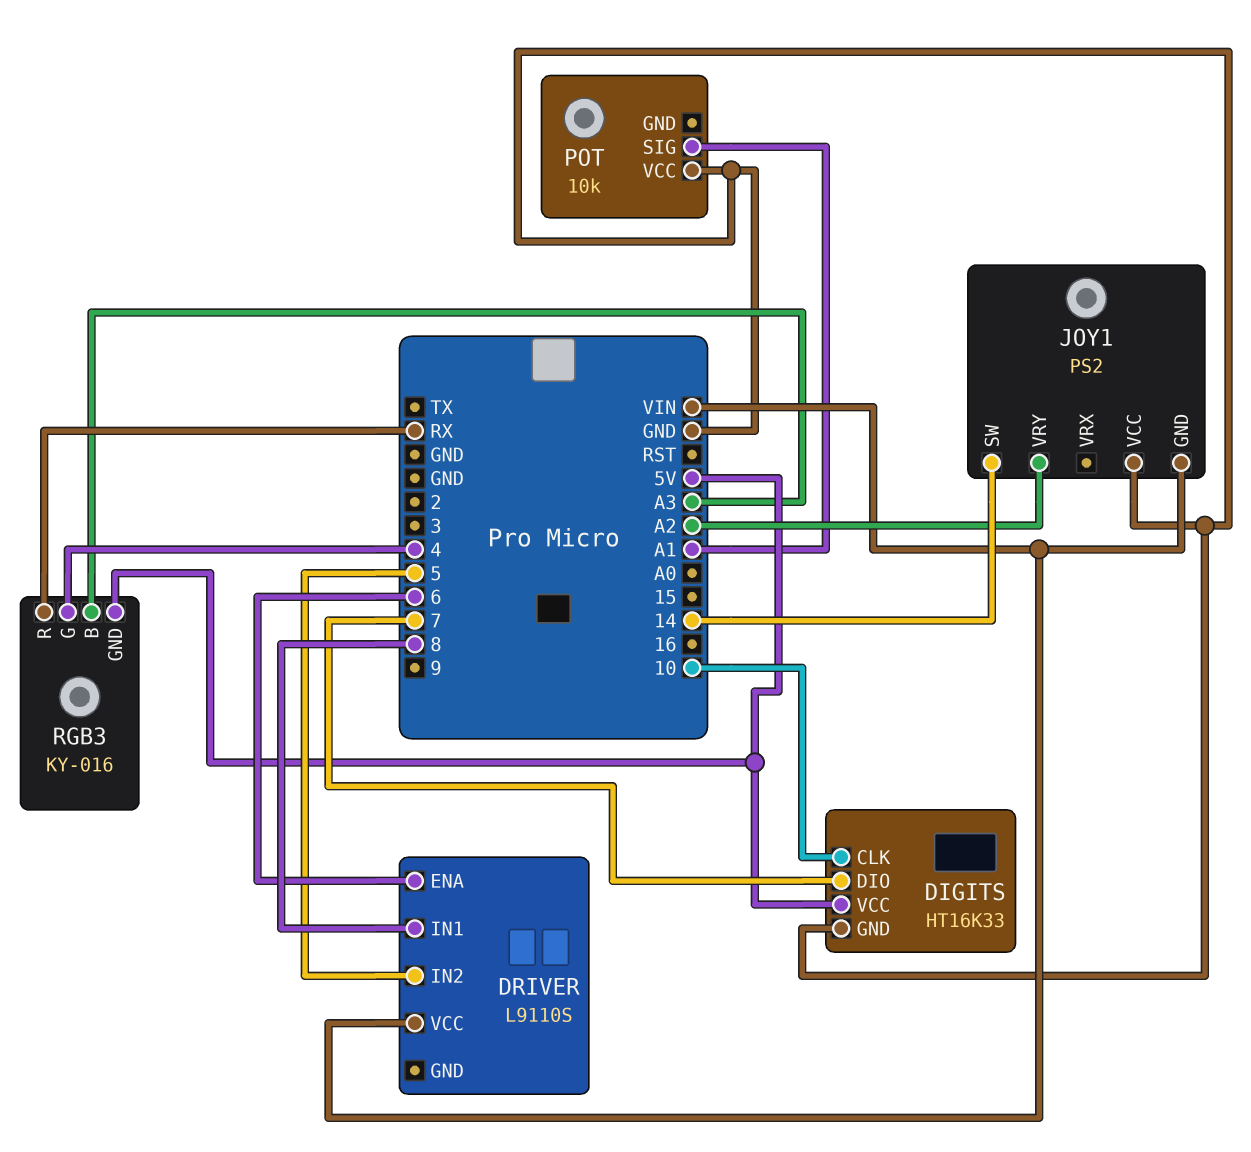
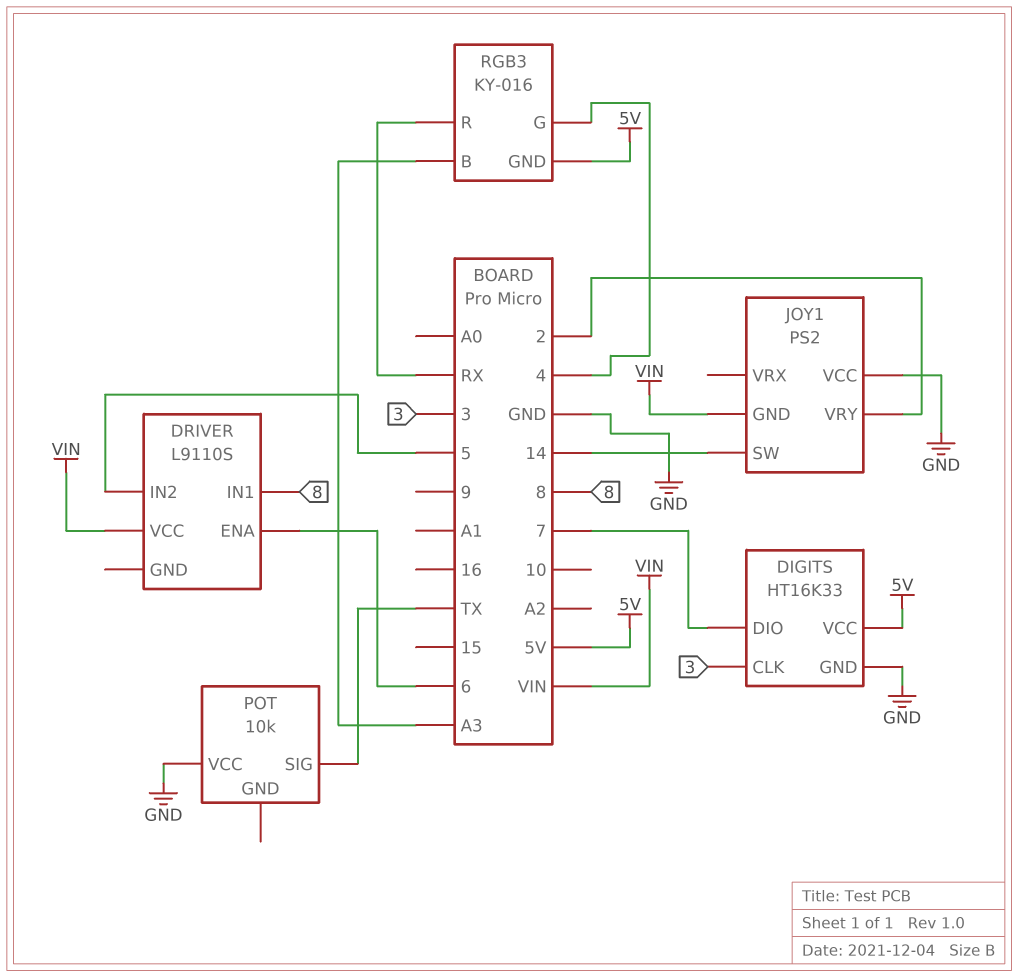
DIGITS pin CLK: 10 -> 3
JOY1 pin VRY: A2 -> 2
POT pin SIG: A1 -> TX

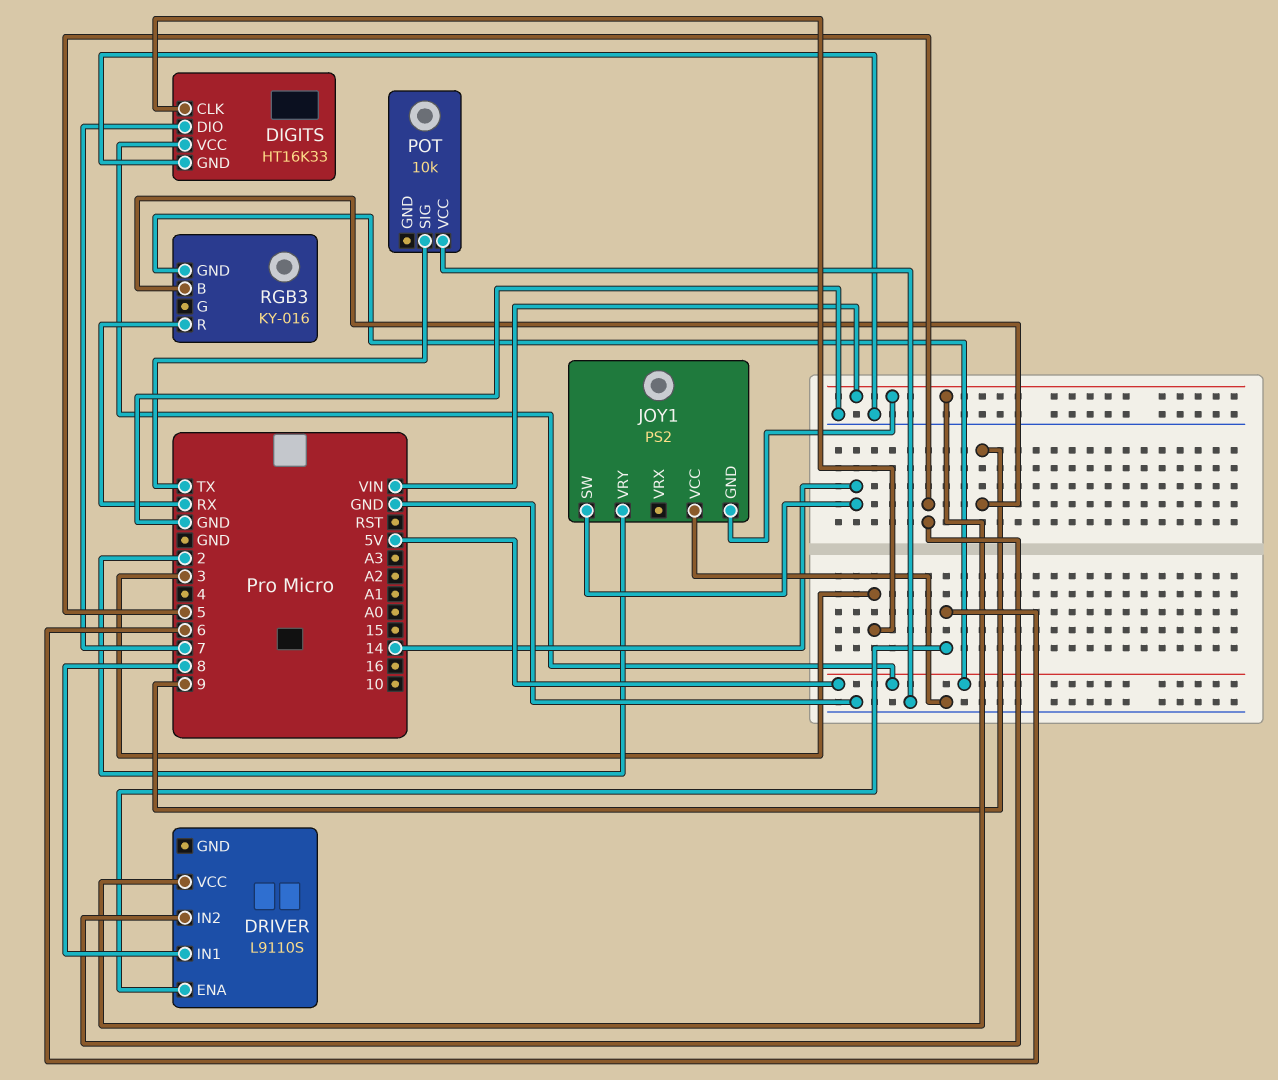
RGB3 pin B: A3 -> 9
RGB3 pin G: 4 -> none

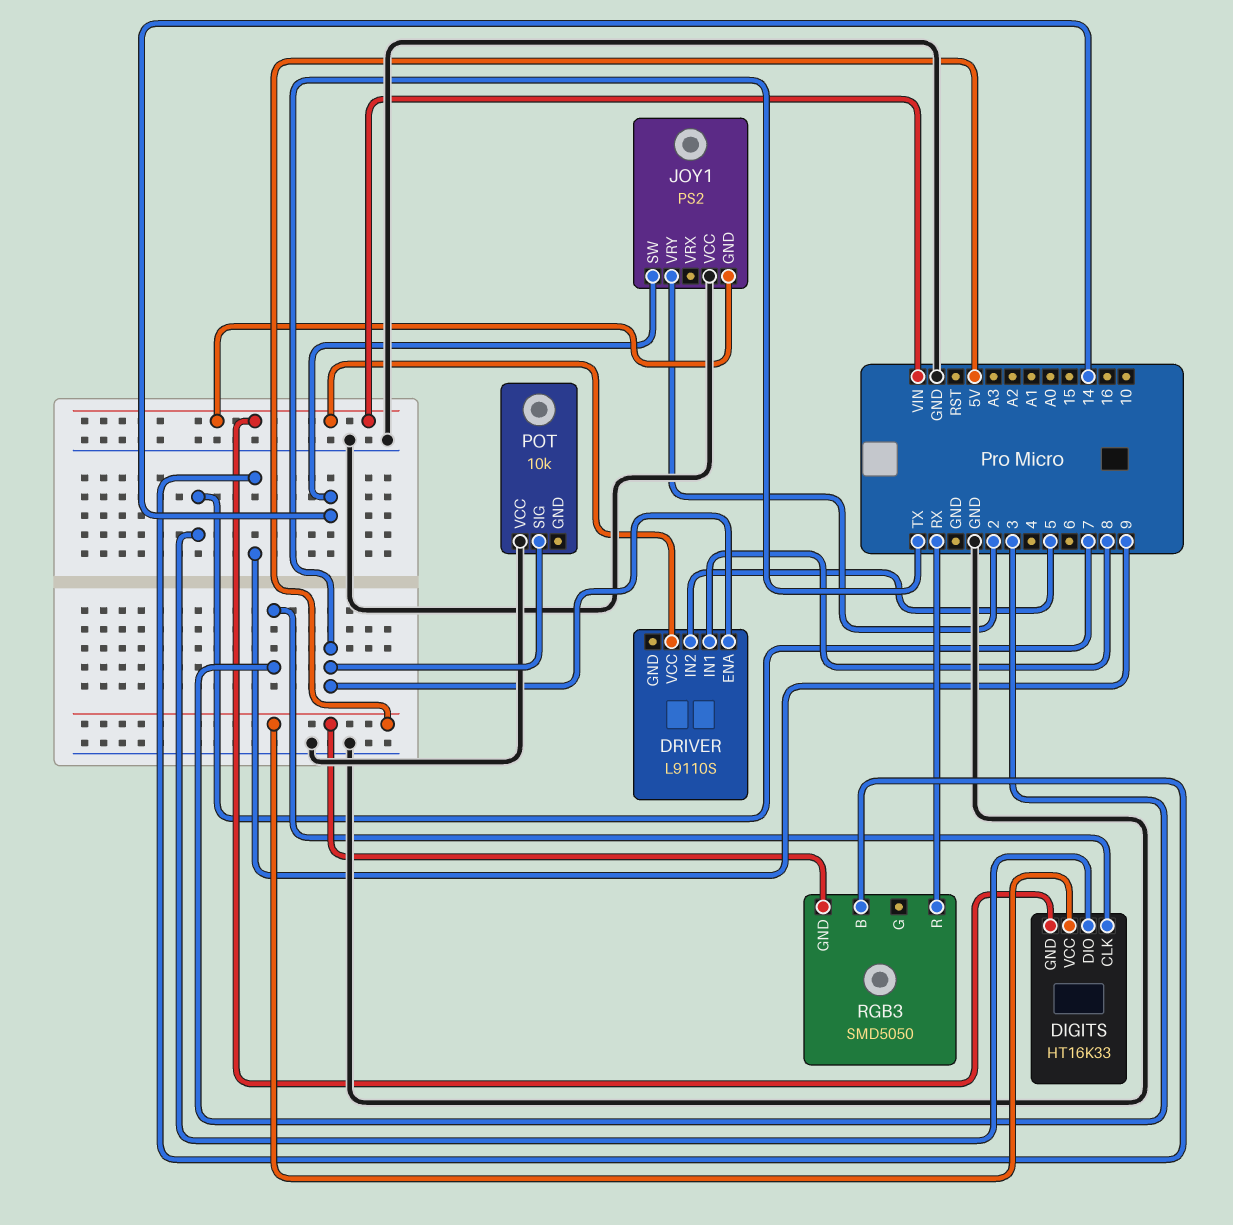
DIGITS pin GND: GND -> VIN
DRIVER pin ENA: 6 -> TX
RGB3: KY-016 -> SMD5050

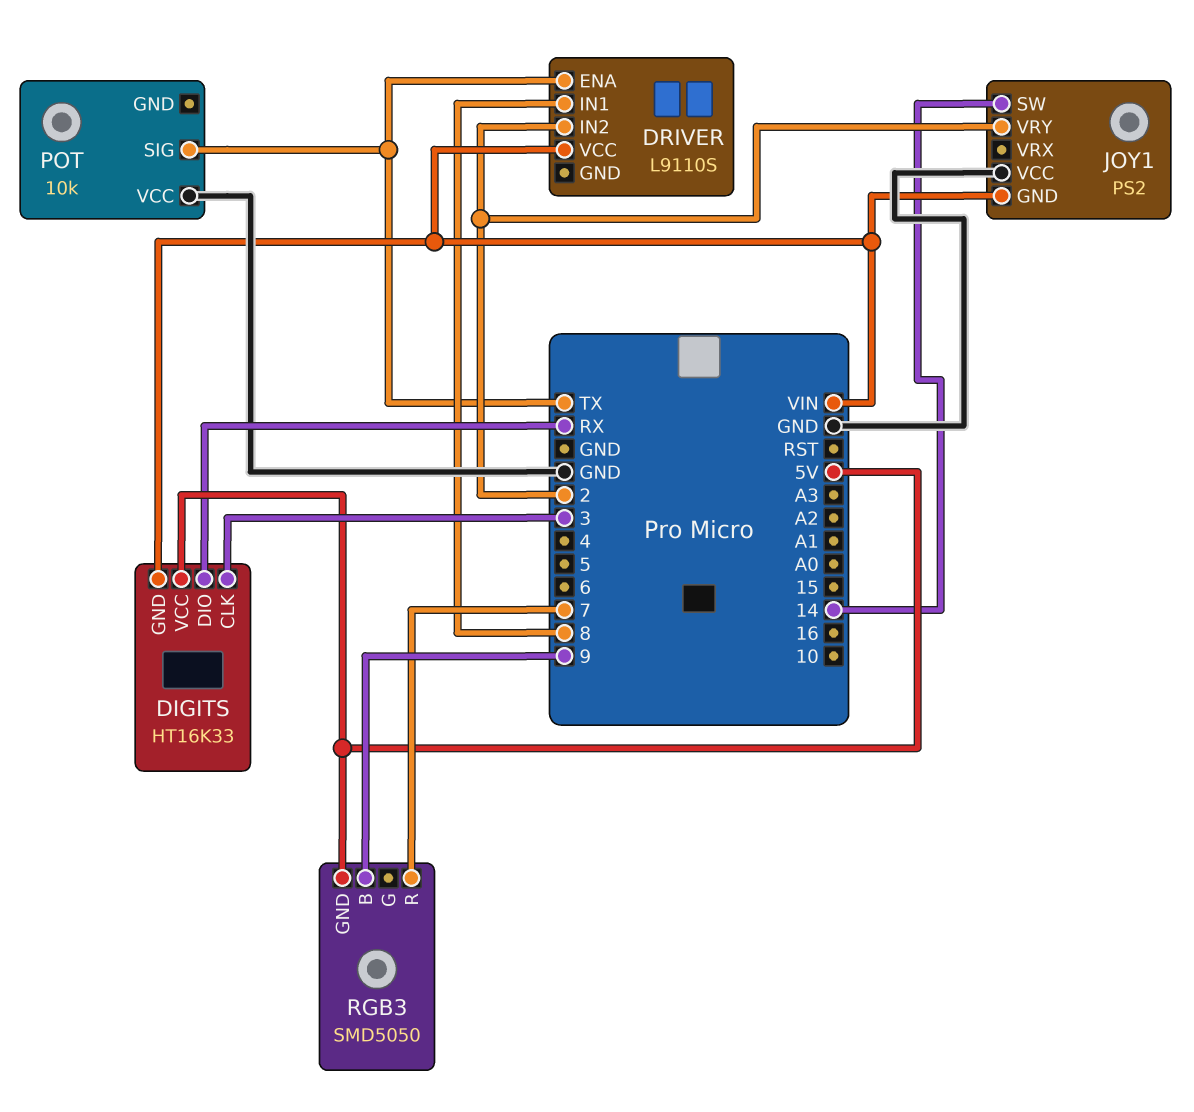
DIGITS pin DIO: 7 -> RX
DRIVER pin IN2: 5 -> 2
RGB3 pin R: RX -> 7

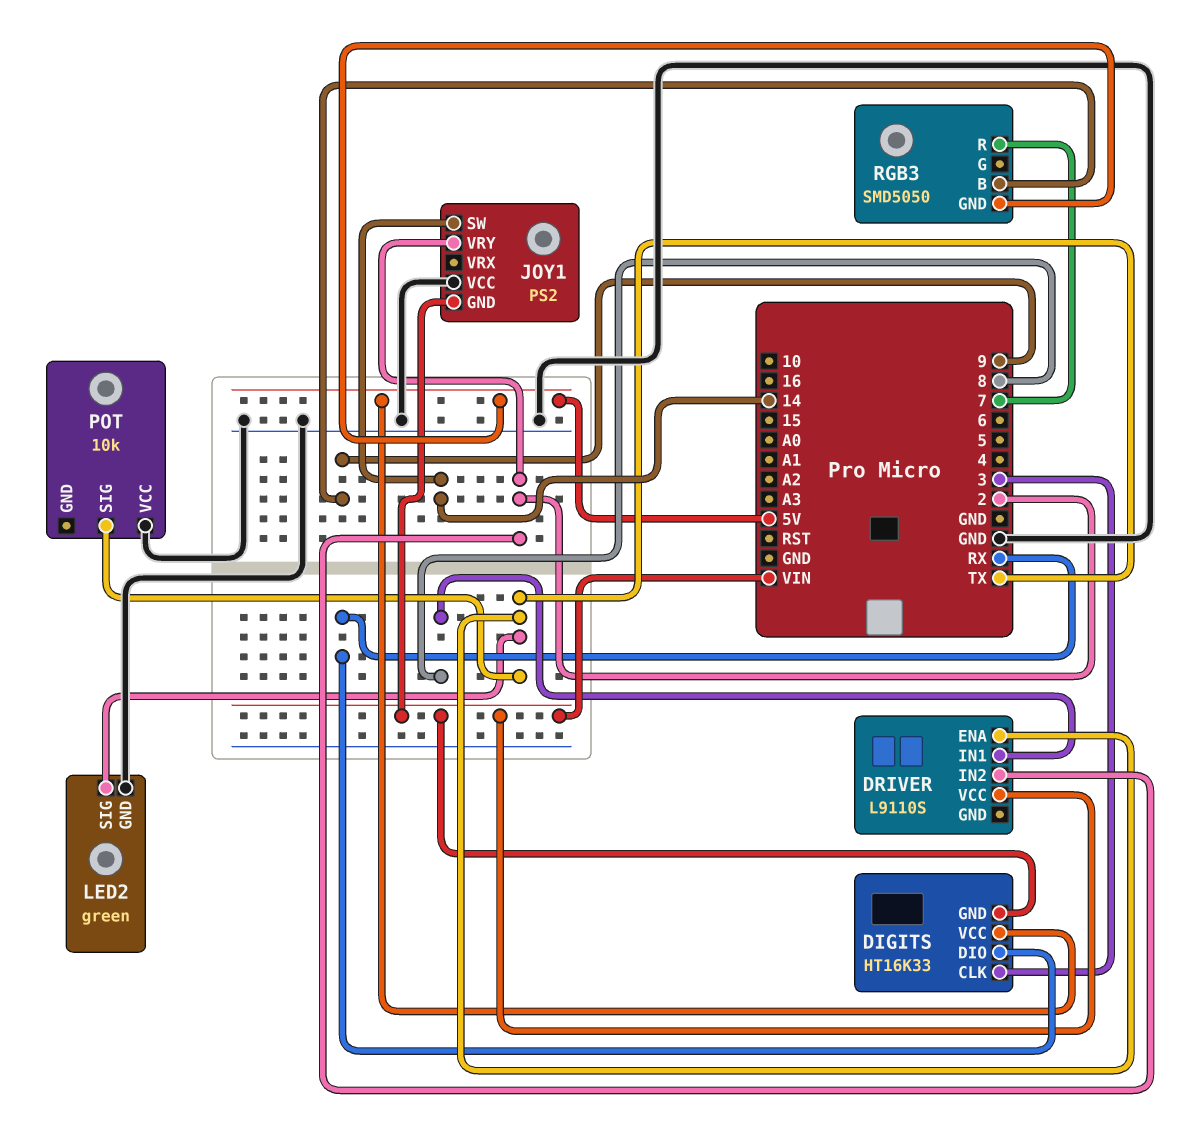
LED2: none -> green
LED2 pin GND: none -> GND
LED2 pin SIG: none -> TX

